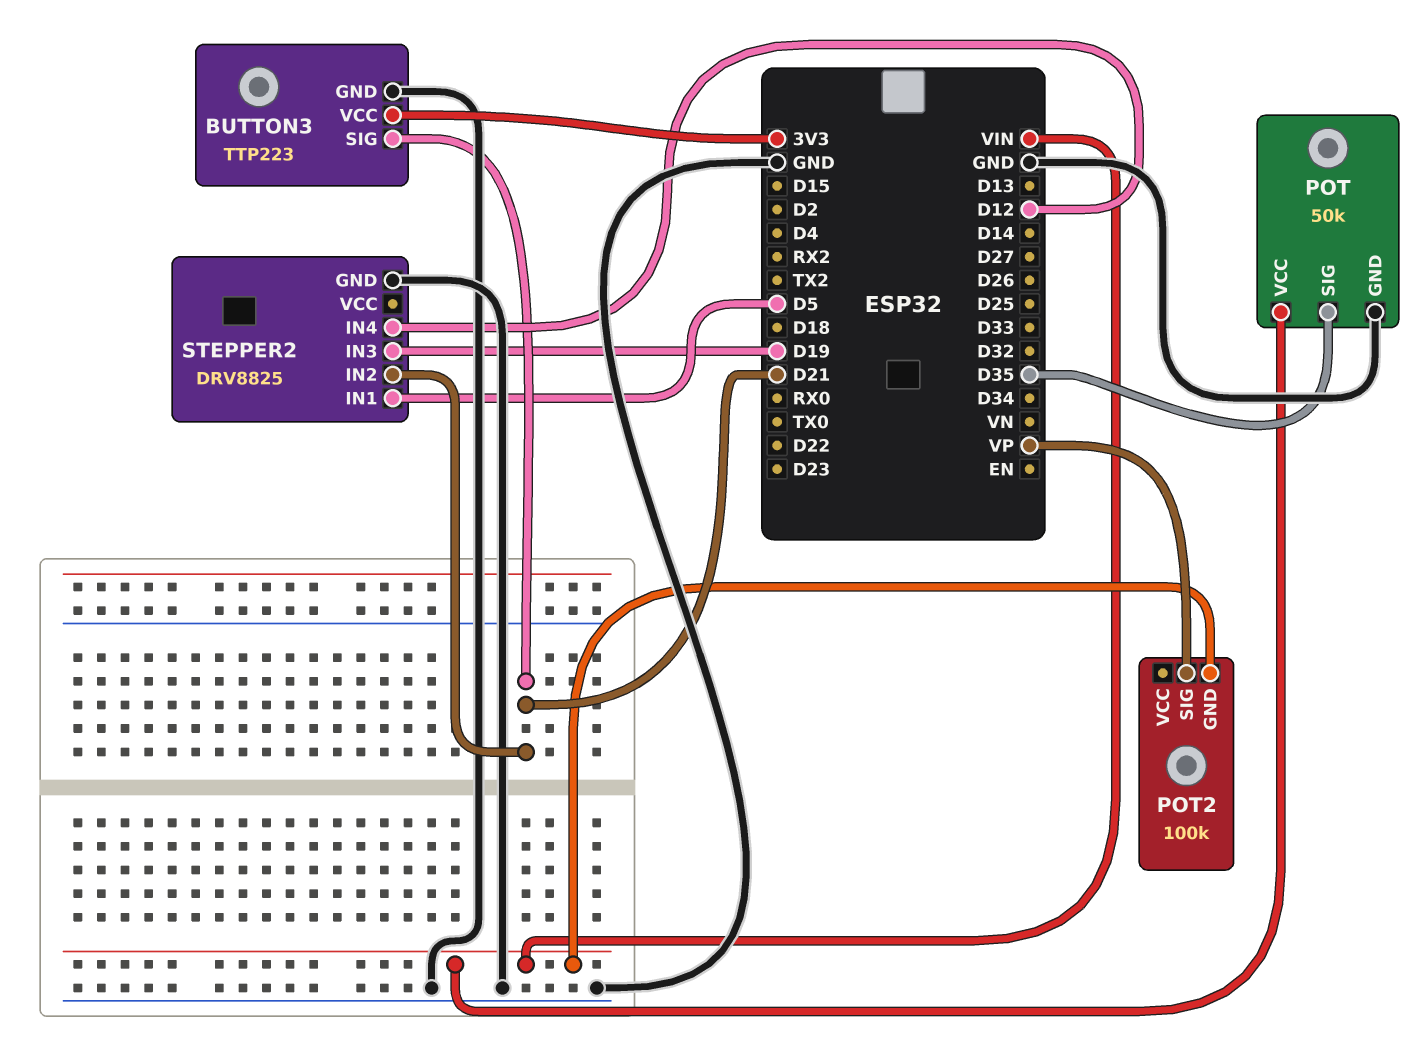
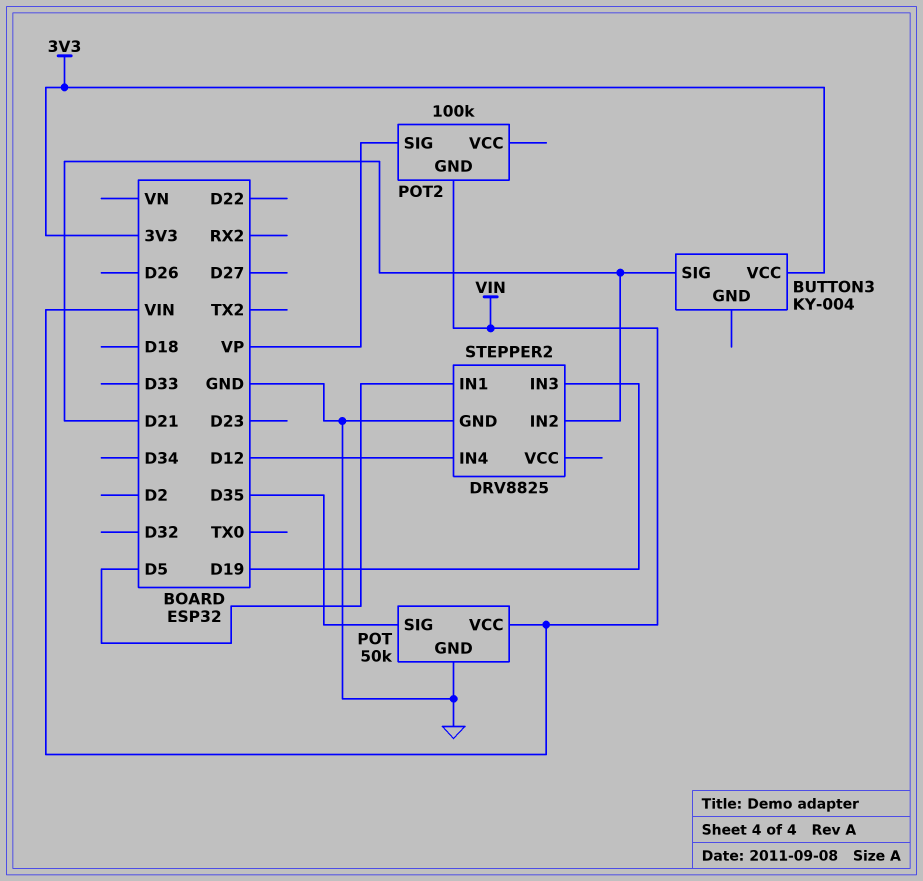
BUTTON3: TTP223 -> KY-004
BUTTON3 pin GND: GND -> none

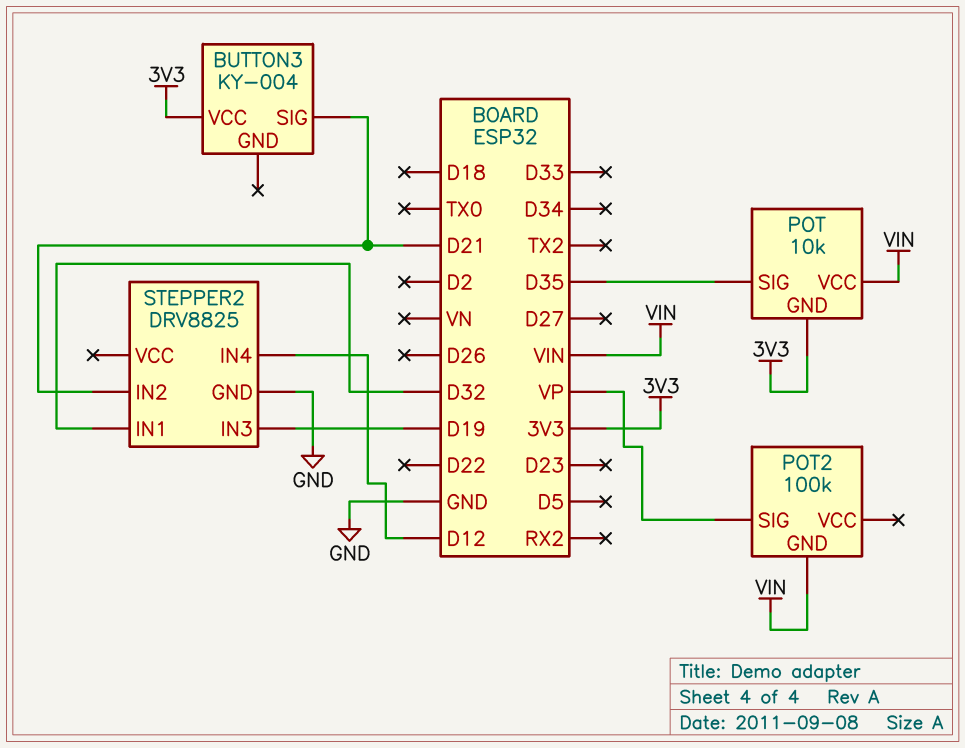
POT: 50k -> 10k
POT pin GND: GND -> 3V3
STEPPER2 pin IN1: D5 -> D32

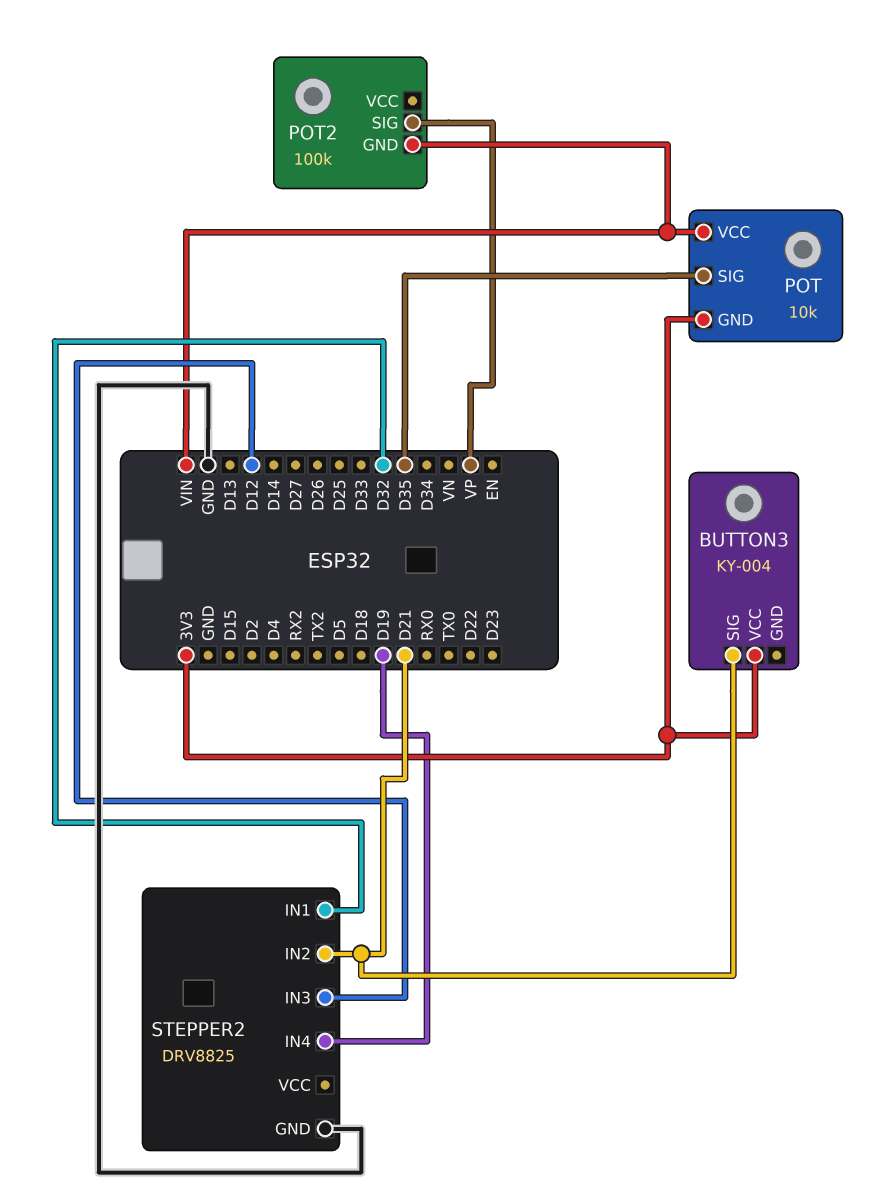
STEPPER2 pin IN3: D19 -> D12
STEPPER2 pin IN4: D12 -> D19

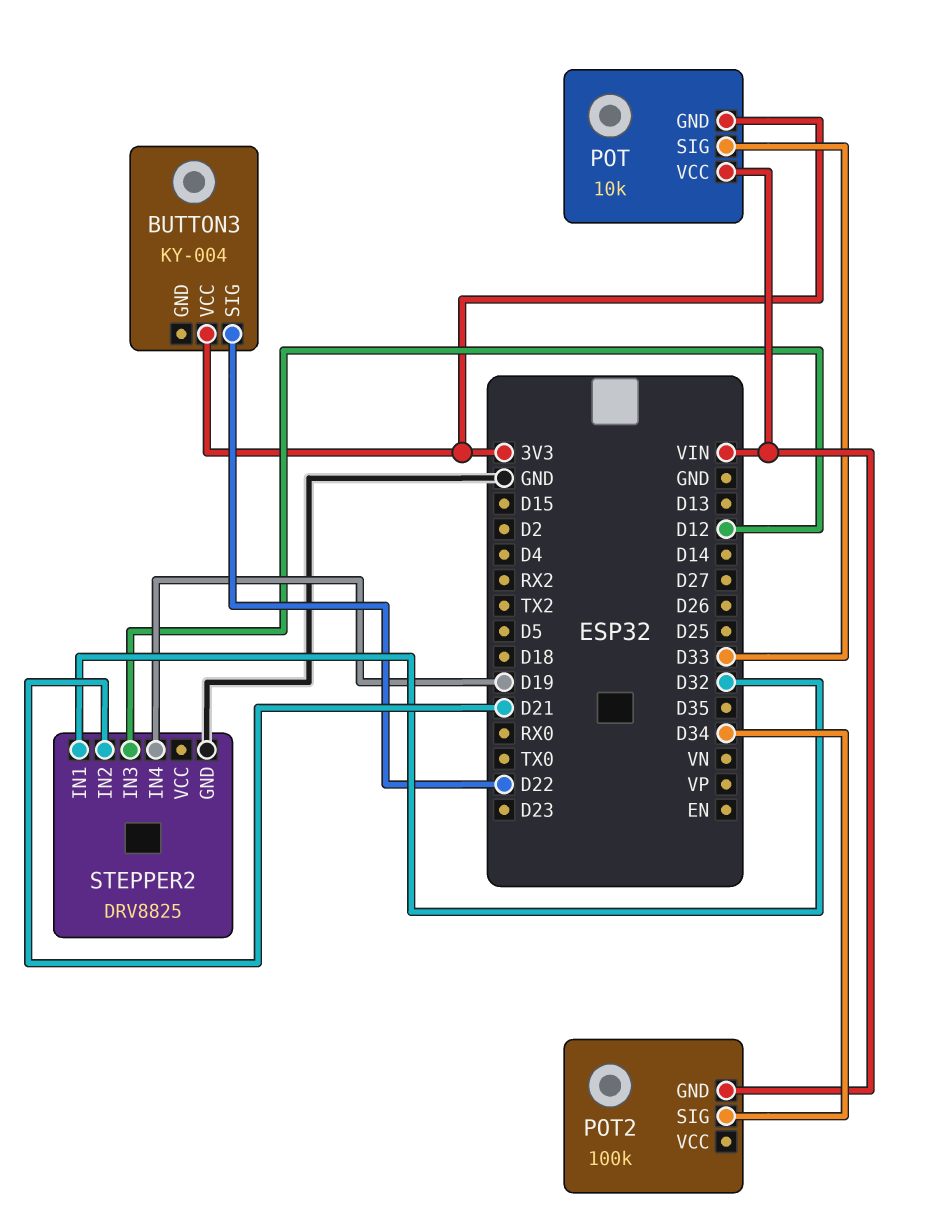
BUTTON3 pin SIG: D21 -> D22
POT pin SIG: D35 -> D33
POT2 pin SIG: VP -> D34

